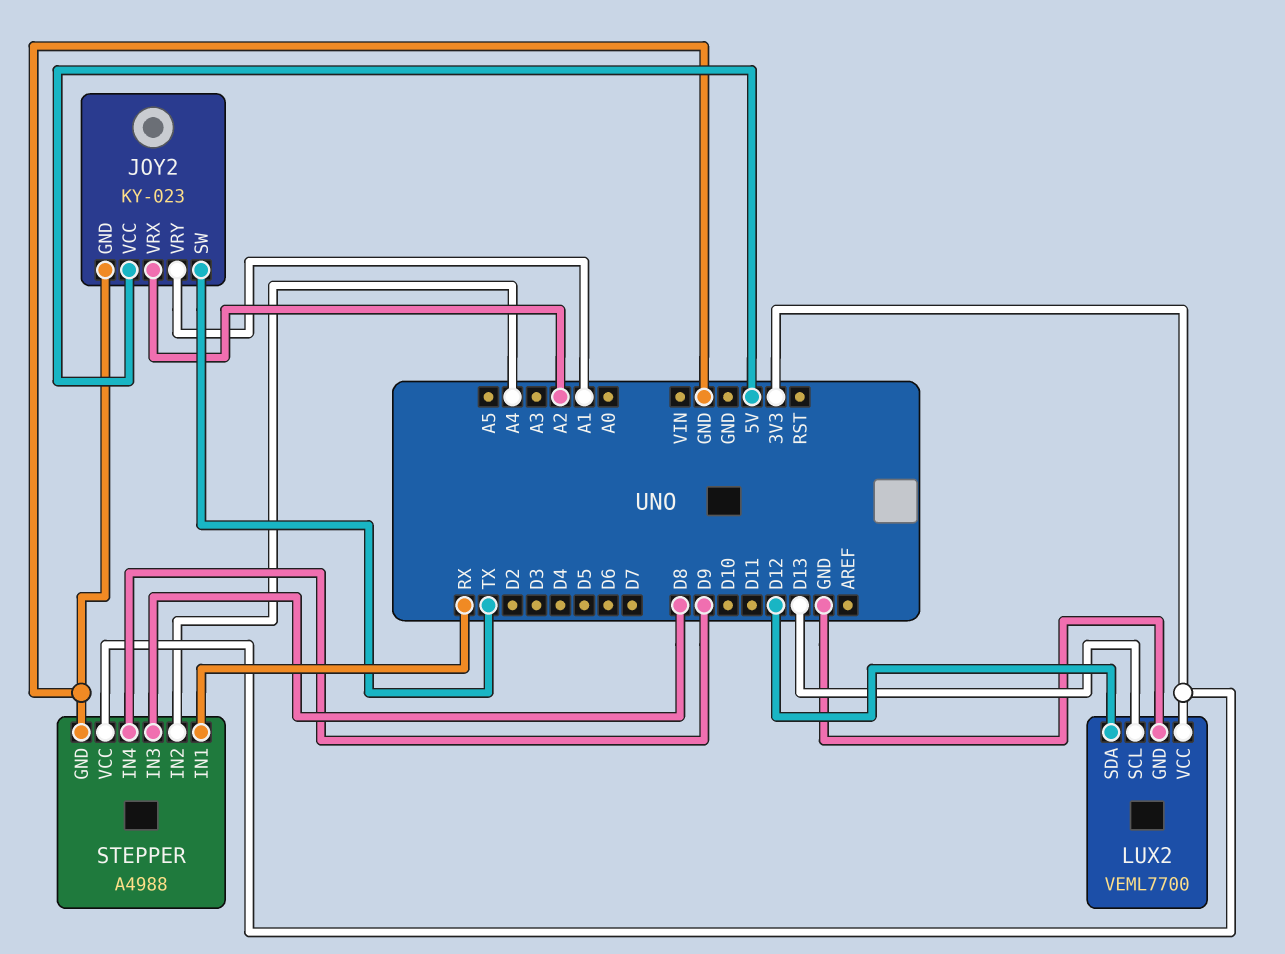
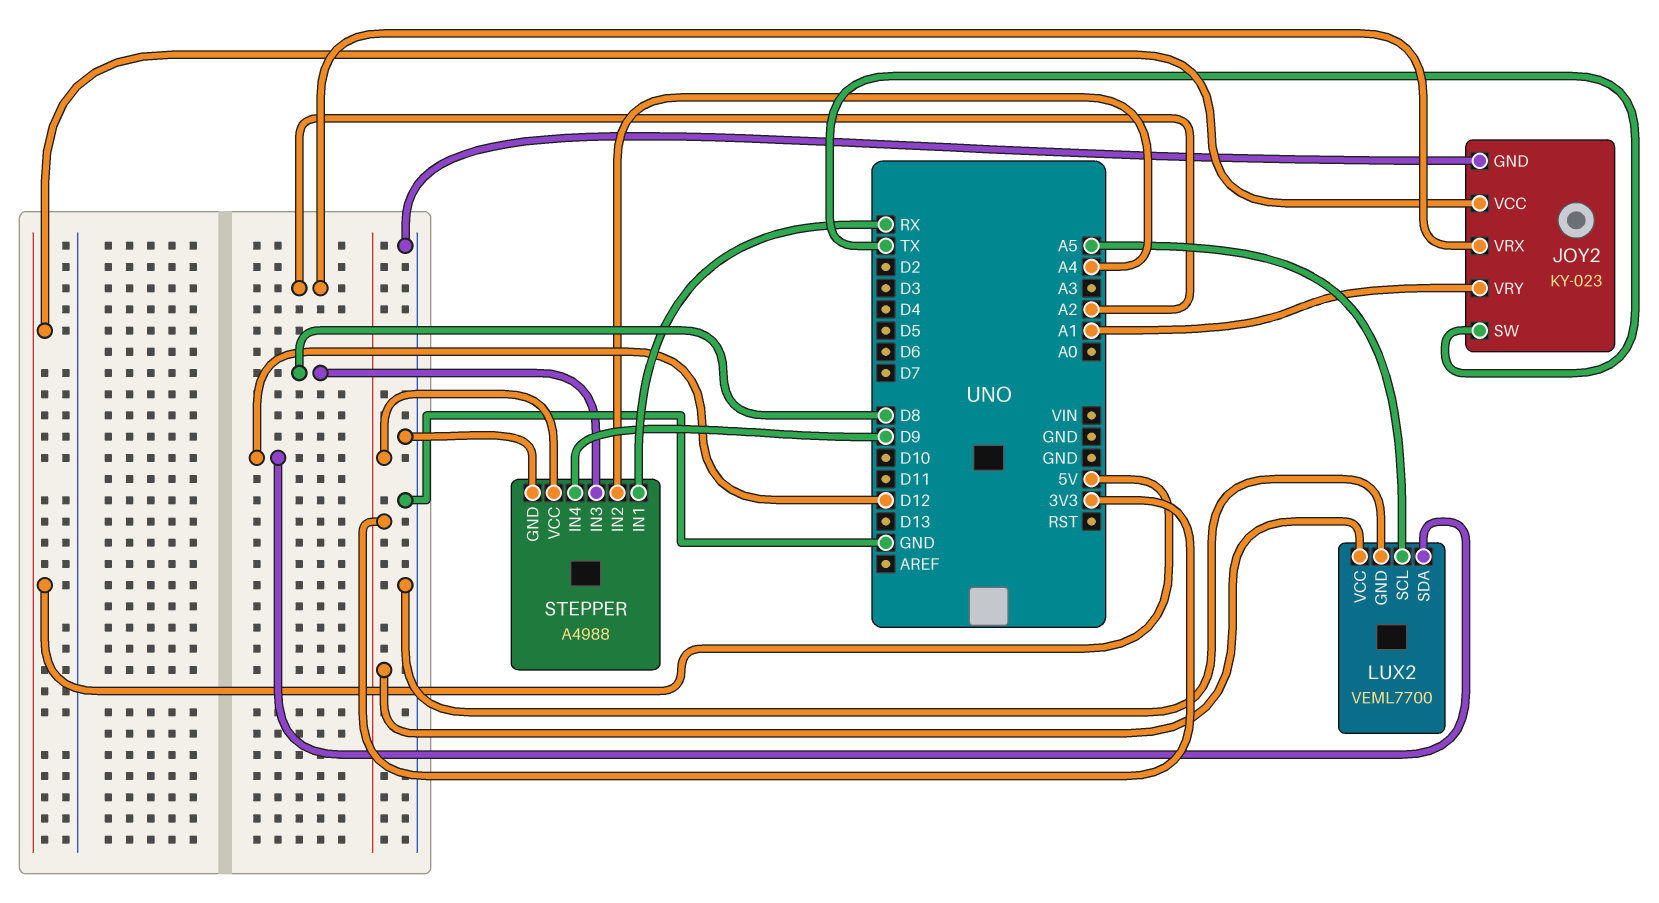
LUX2 pin SCL: D13 -> A5

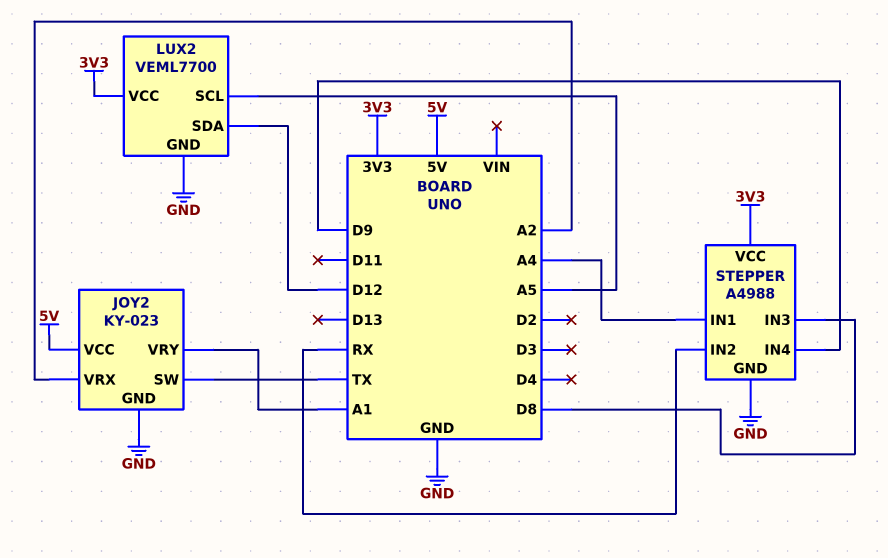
STEPPER pin IN1: RX -> A4
STEPPER pin IN2: A4 -> RX

